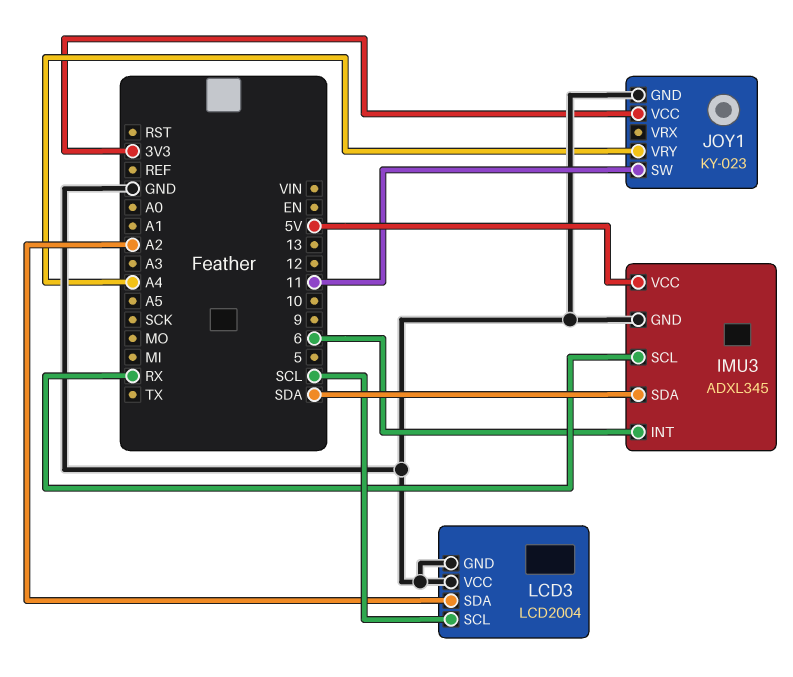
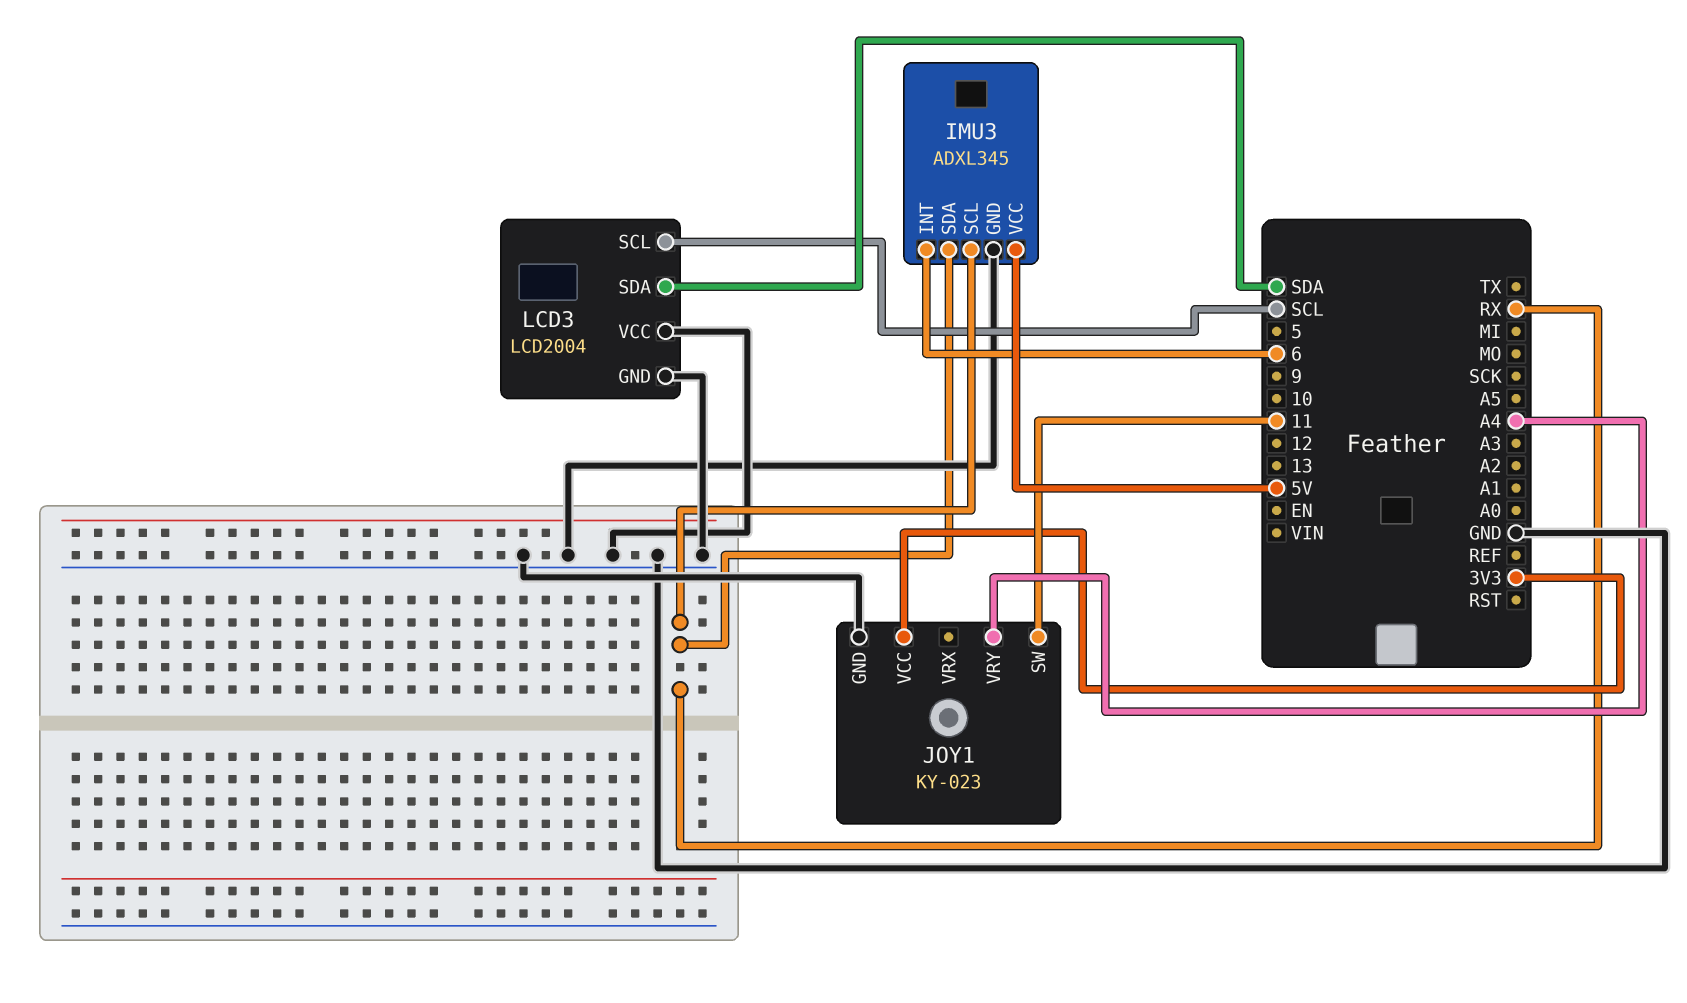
IMU3 pin SDA: SDA -> RX
LCD3 pin SDA: A2 -> SDA

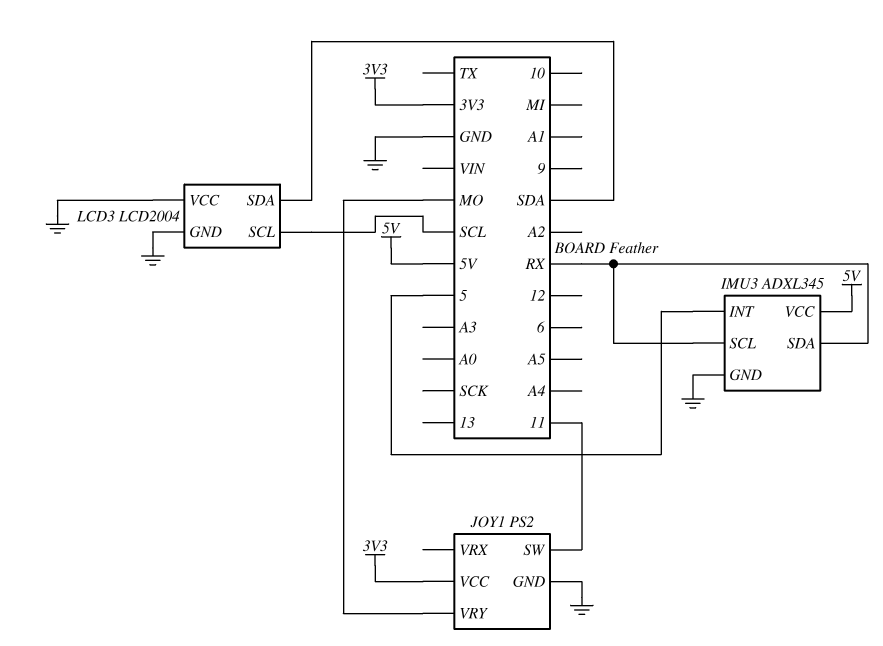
IMU3 pin INT: 6 -> 5
JOY1: KY-023 -> PS2
JOY1 pin VRY: A4 -> MO

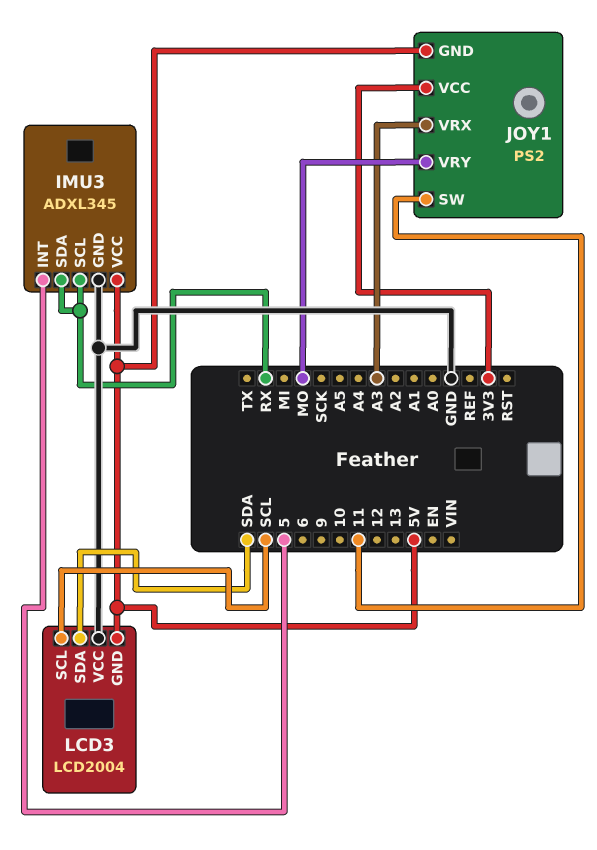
JOY1 pin GND: GND -> 5V
JOY1 pin VRX: none -> A3
LCD3 pin GND: GND -> 5V

